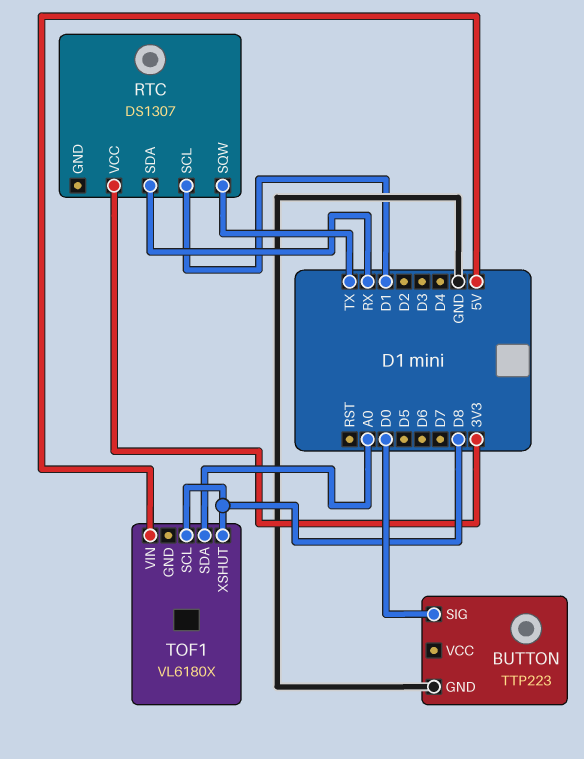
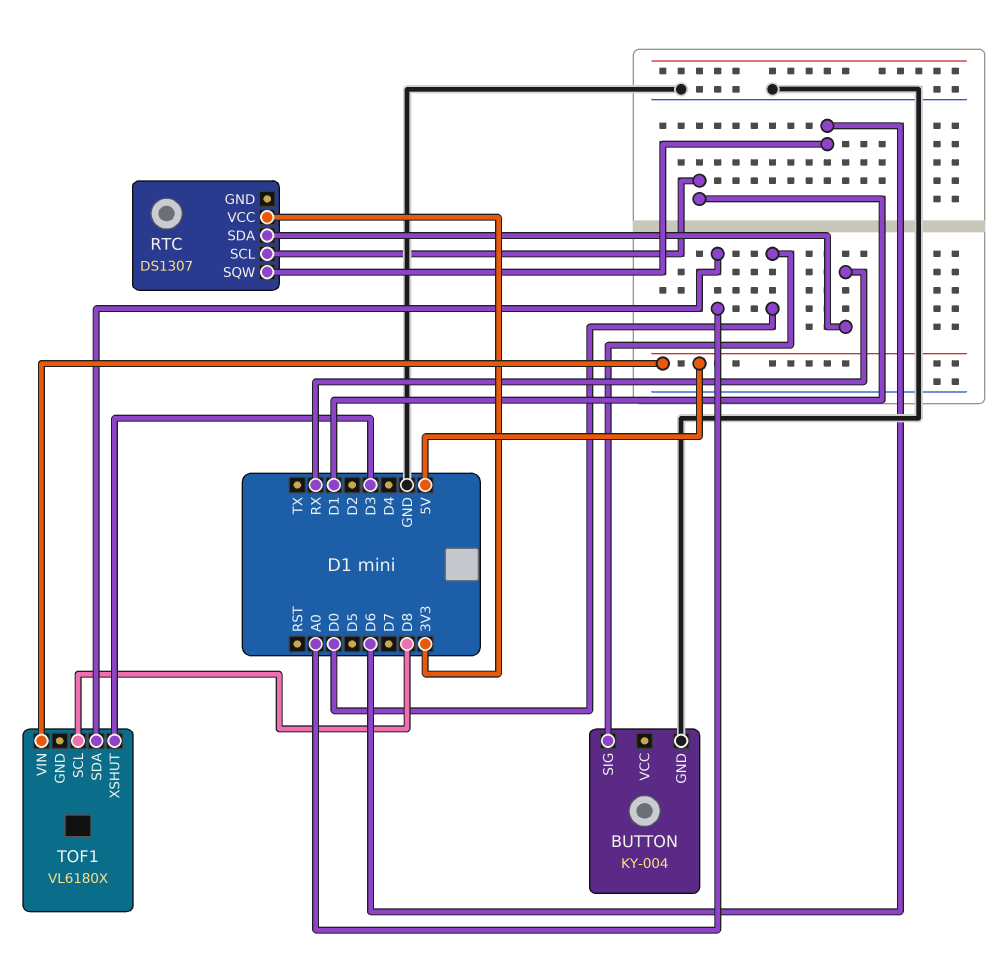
BUTTON: TTP223 -> KY-004
RTC pin SQW: TX -> D6
TOF1 pin XSHUT: D8 -> D3

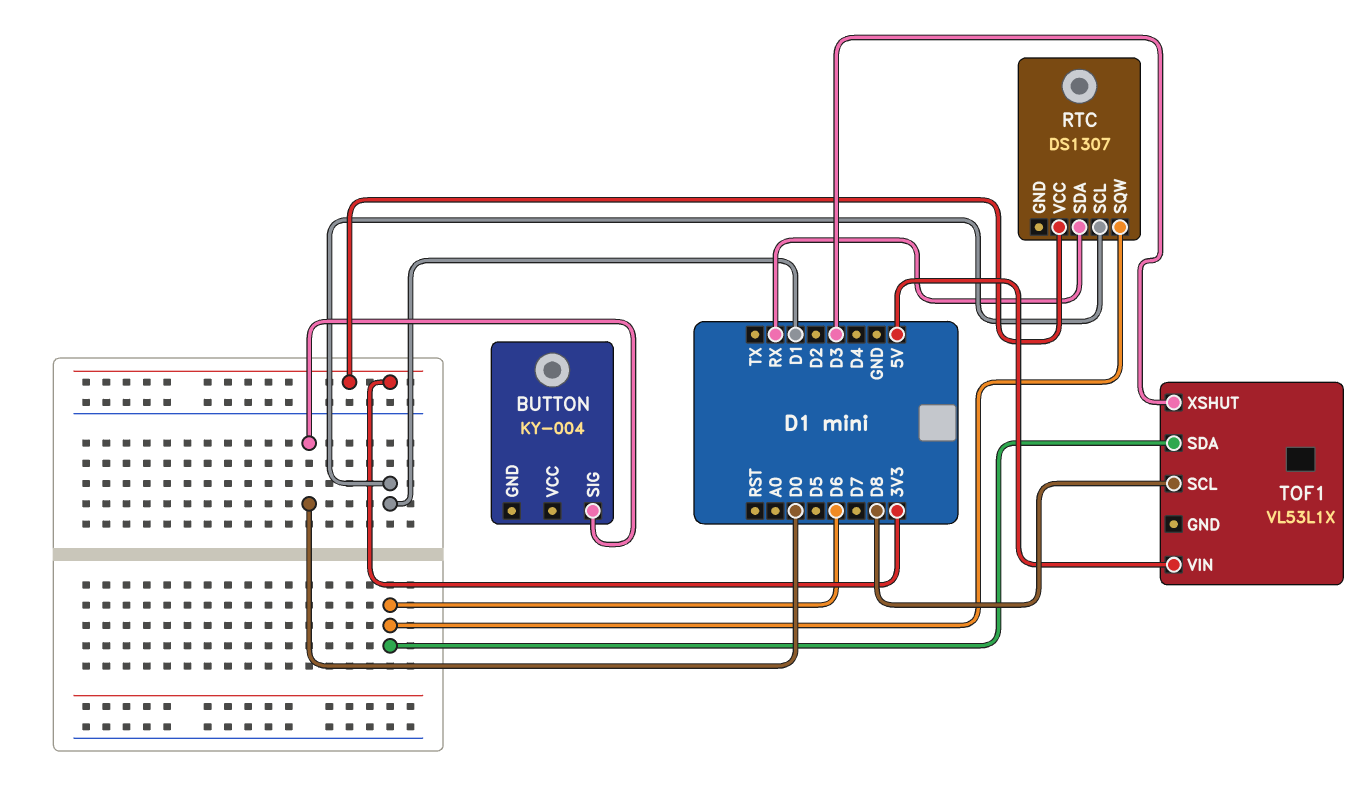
BUTTON pin GND: GND -> none
TOF1: VL6180X -> VL53L1X
TOF1 pin SDA: A0 -> D6

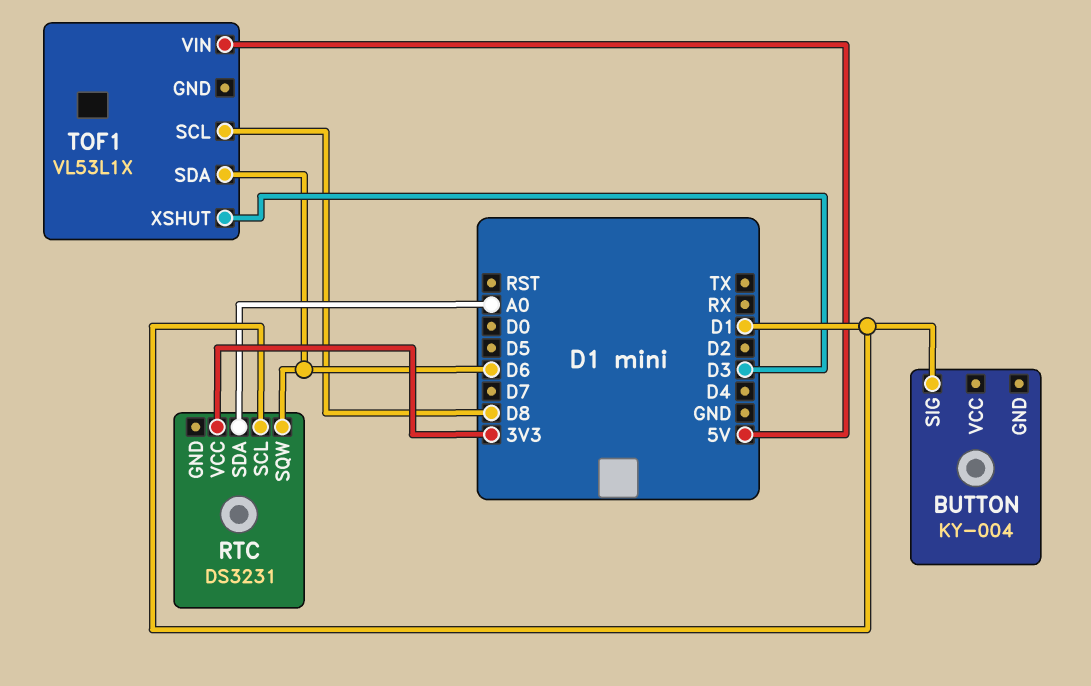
BUTTON pin SIG: D0 -> D1
RTC: DS1307 -> DS3231
RTC pin SDA: RX -> A0

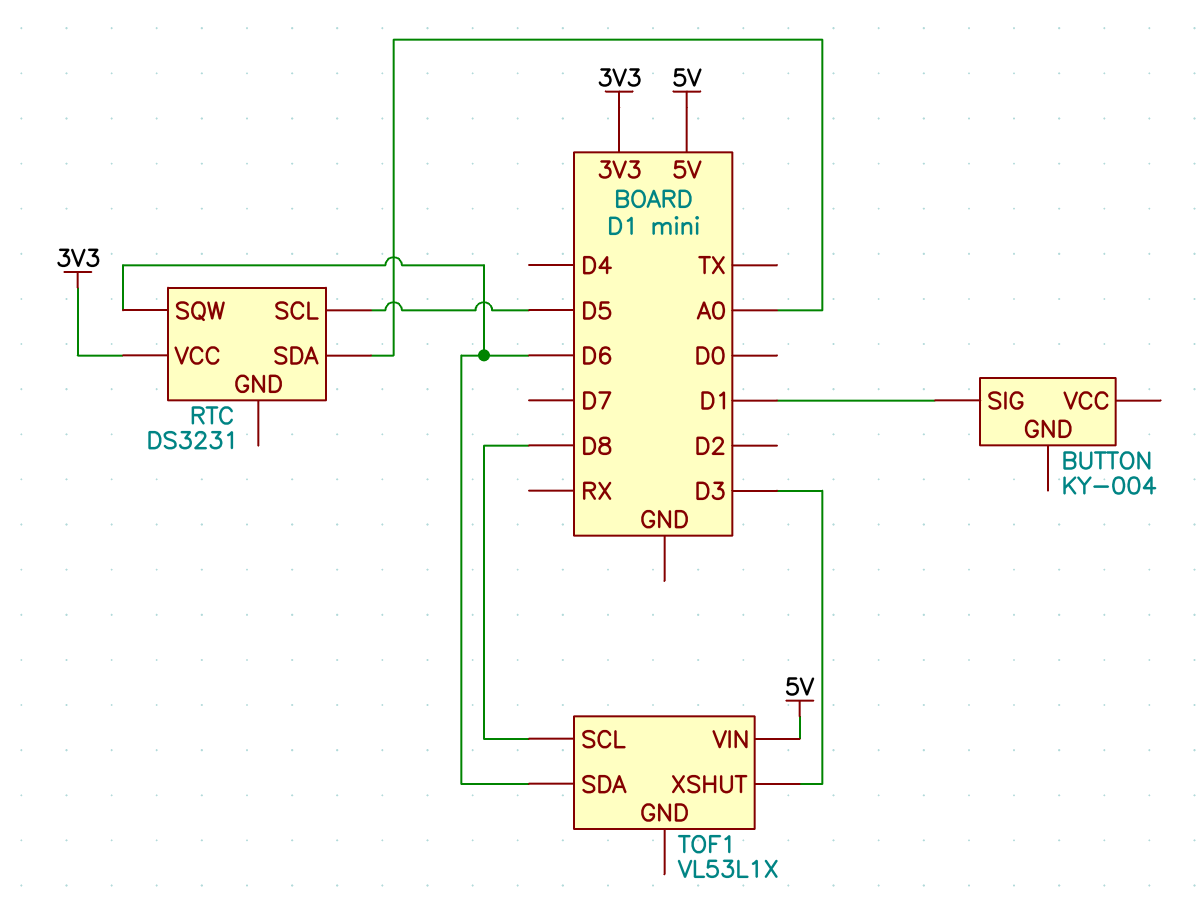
RTC pin SCL: D1 -> D5

